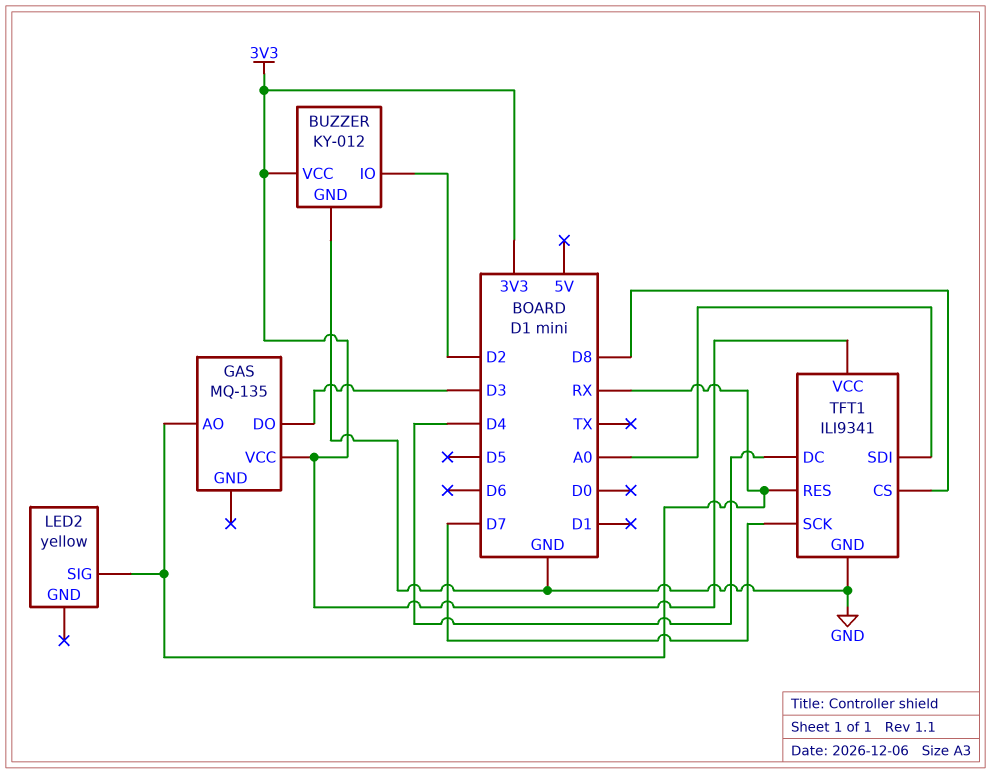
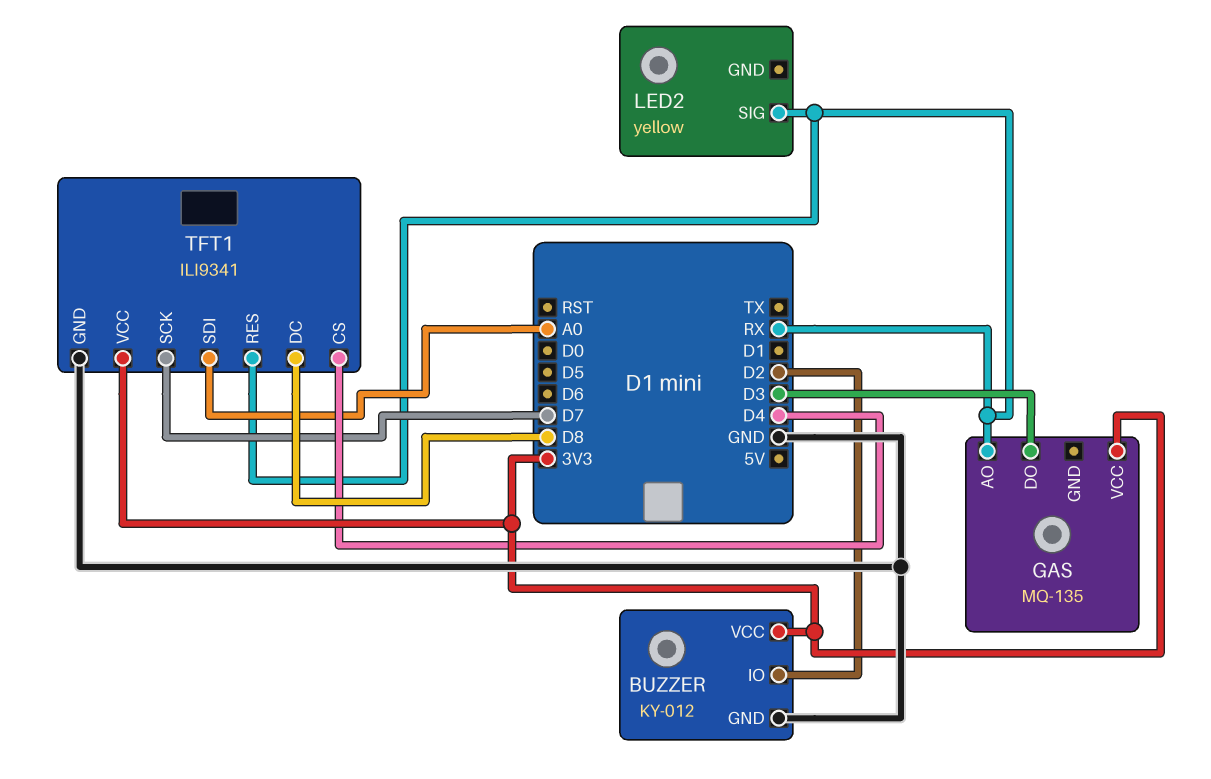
TFT1 pin CS: D8 -> D4
TFT1 pin DC: D4 -> D8

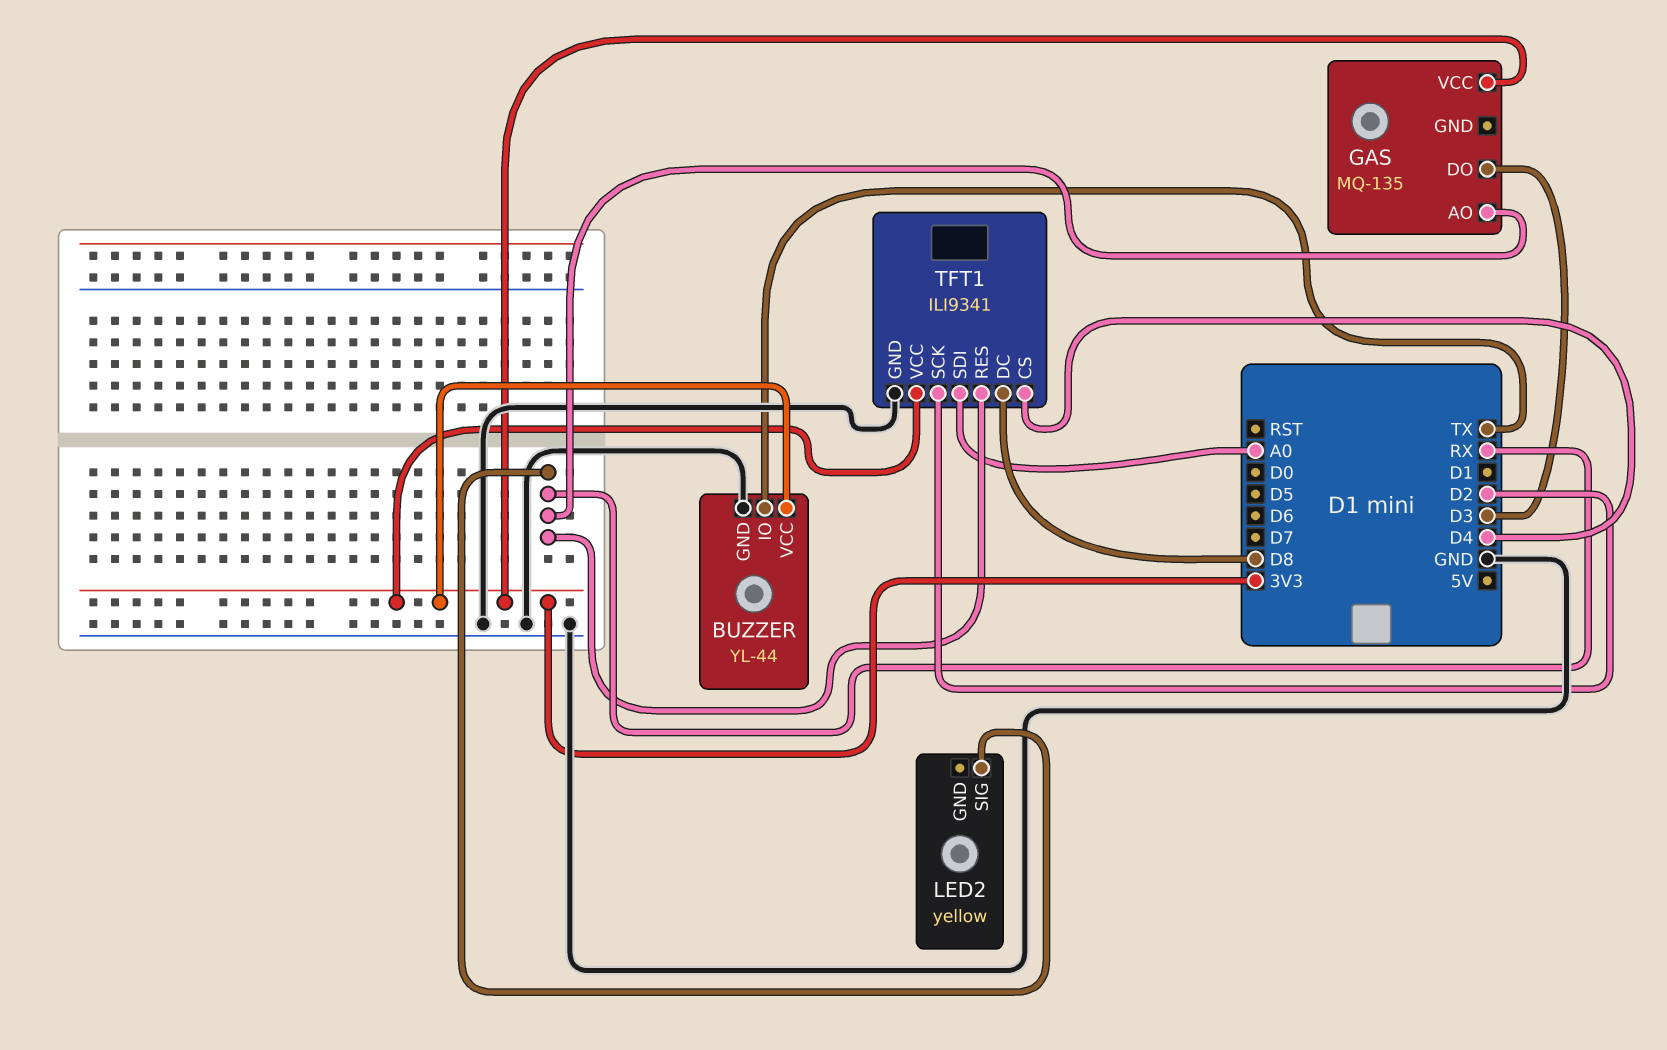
BUZZER: KY-012 -> YL-44
BUZZER pin IO: D2 -> TX
TFT1 pin SCK: D7 -> D2

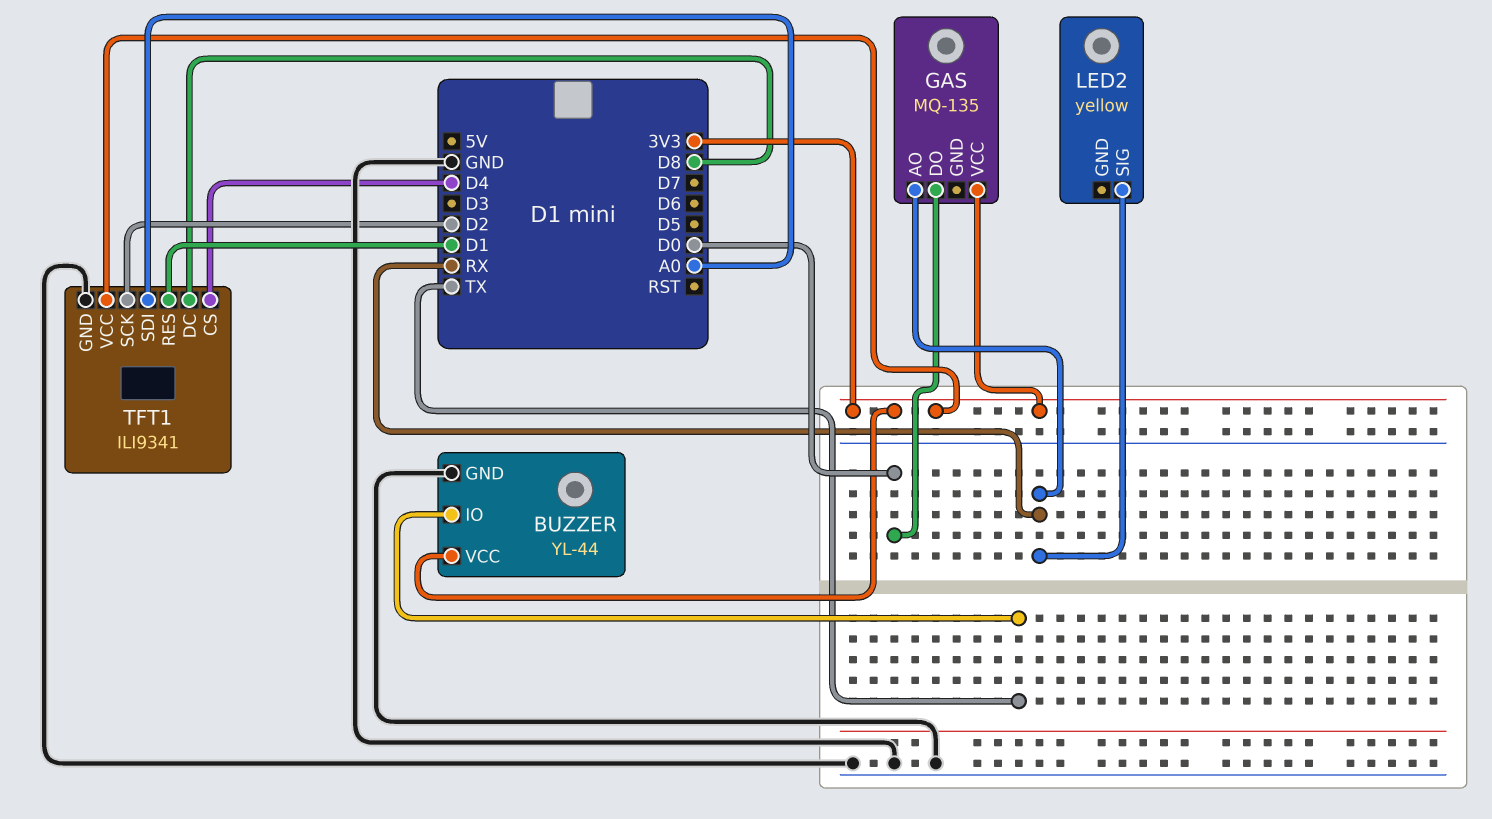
GAS pin DO: D3 -> D0
TFT1 pin RES: RX -> D1

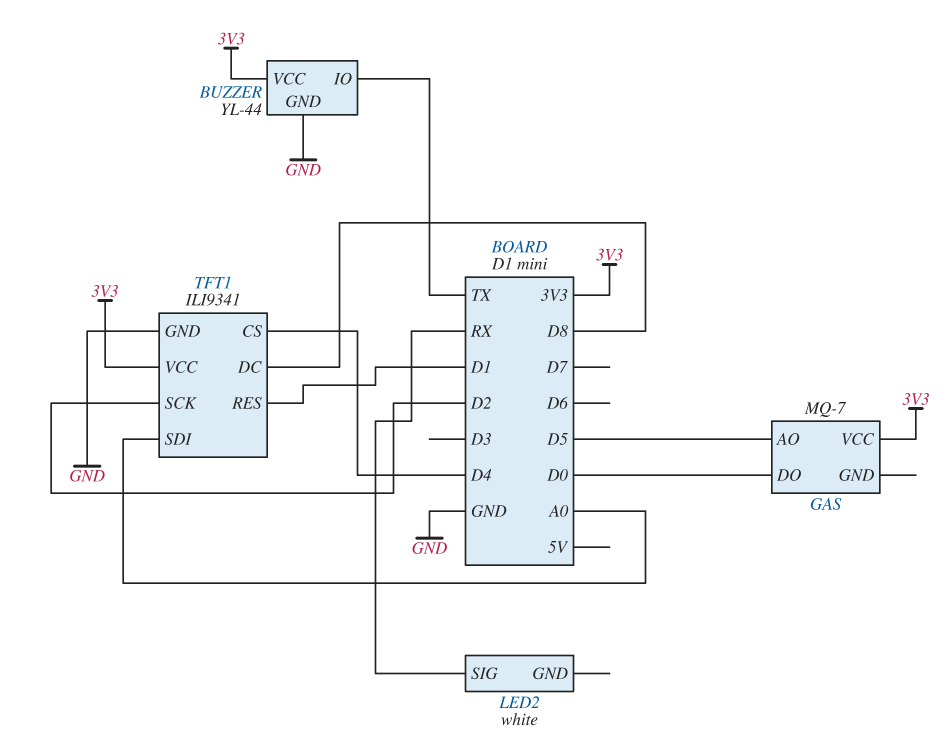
GAS: MQ-135 -> MQ-7
GAS pin AO: RX -> D5
LED2: yellow -> white

